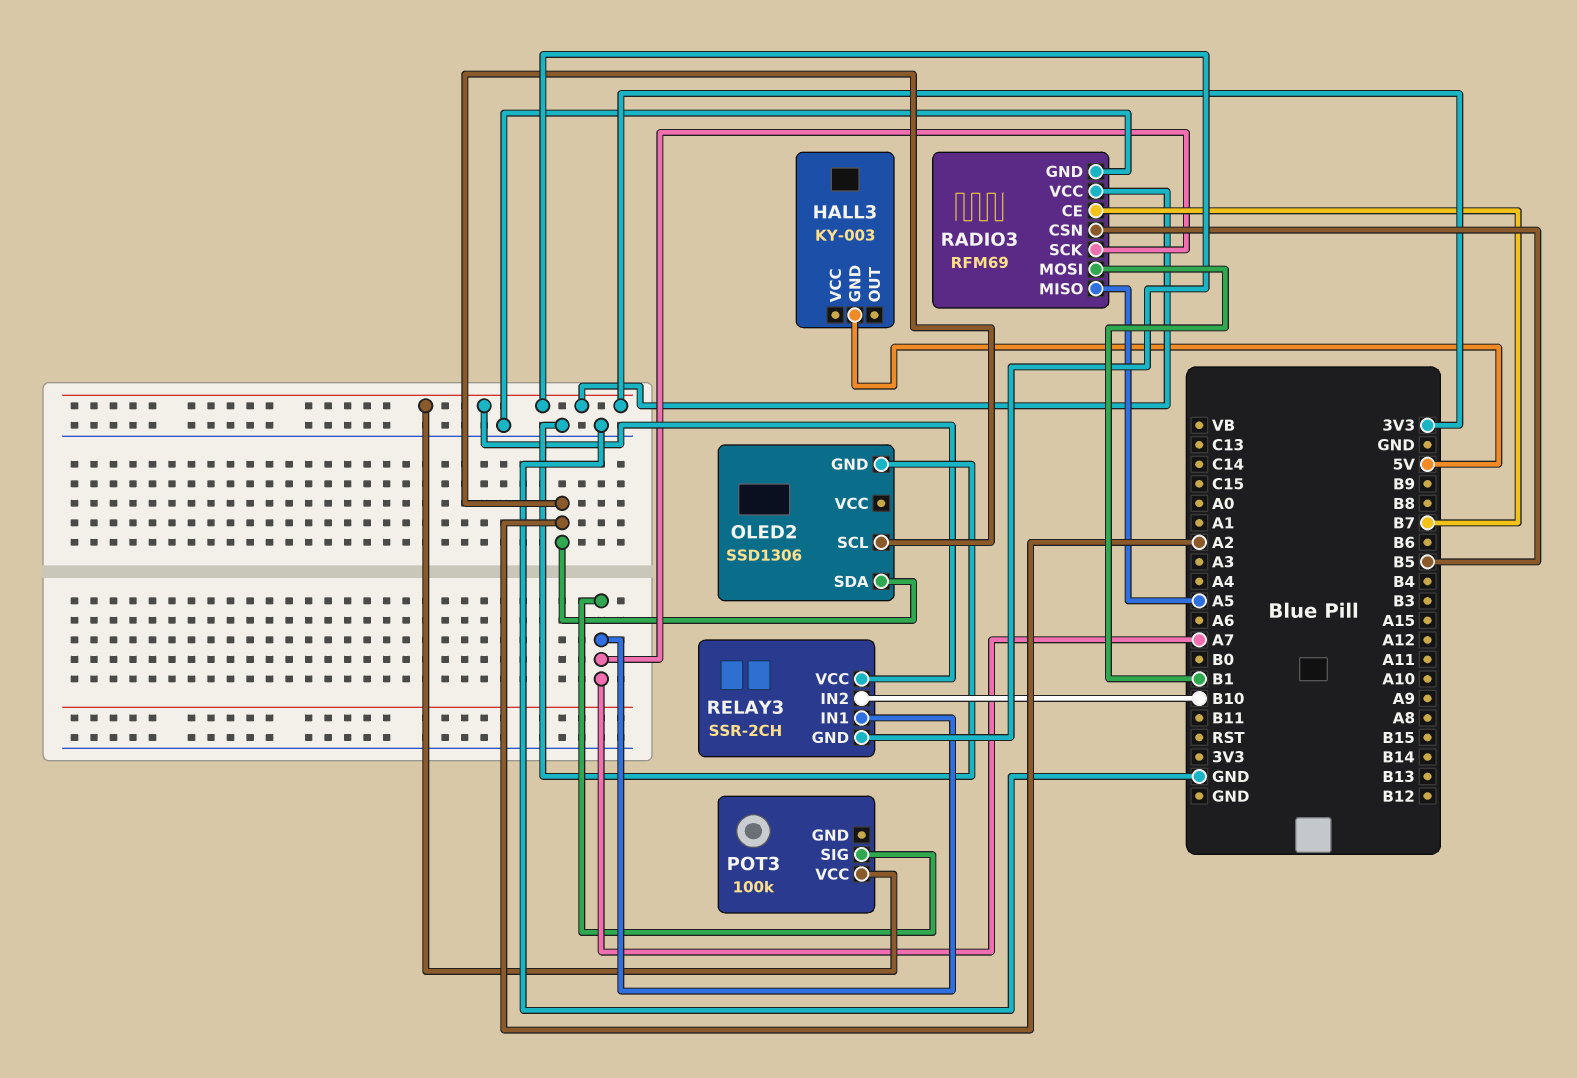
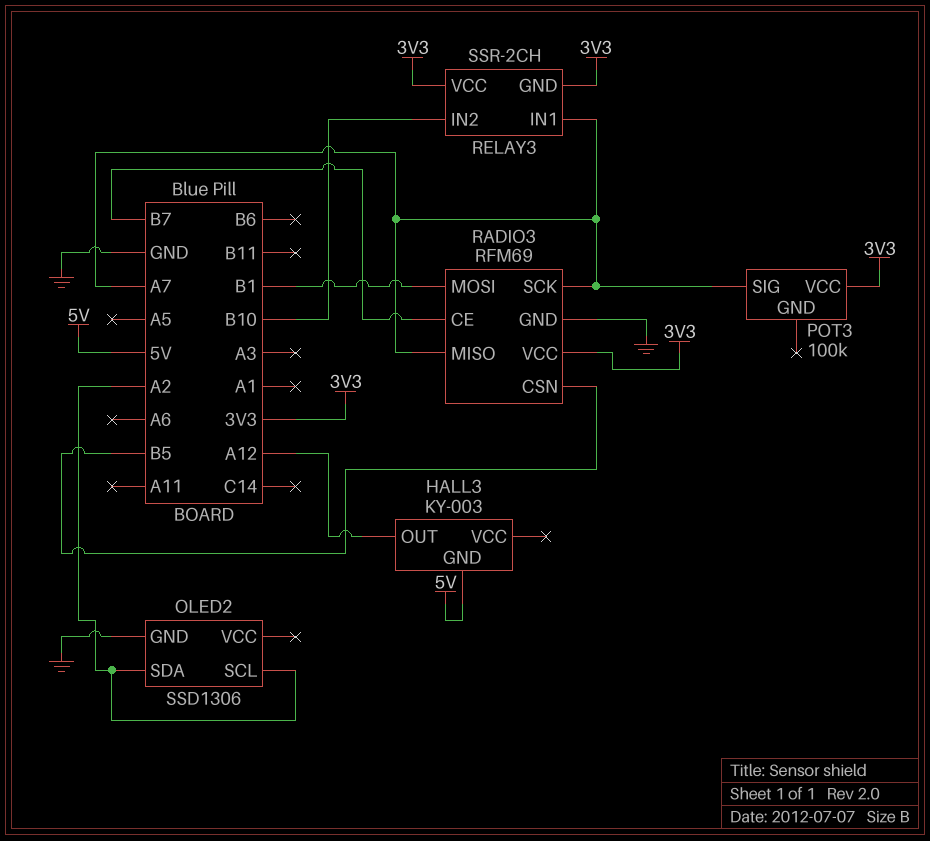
HALL3 pin OUT: none -> A12
RADIO3 pin MISO: A5 -> A7

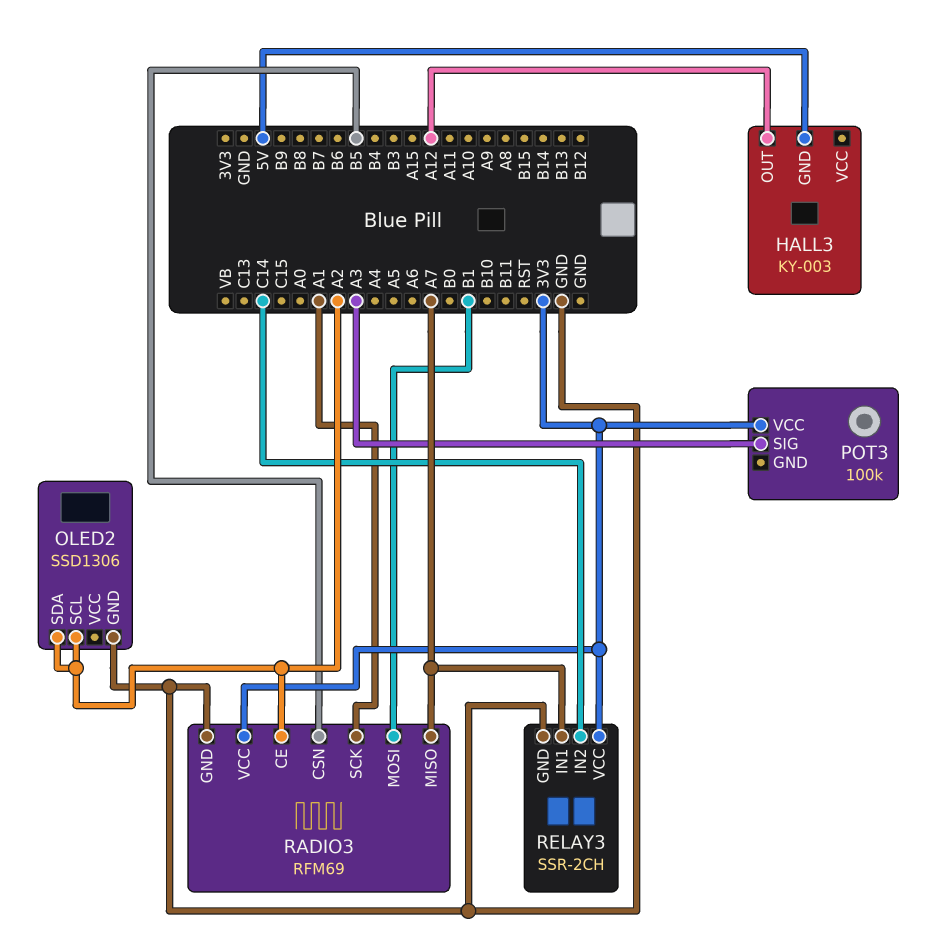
POT3 pin SIG: A7 -> A3
RADIO3 pin CE: B7 -> A2
RADIO3 pin SCK: A7 -> A1
RELAY3 pin GND: 3V3 -> GND
RELAY3 pin IN2: B10 -> C14

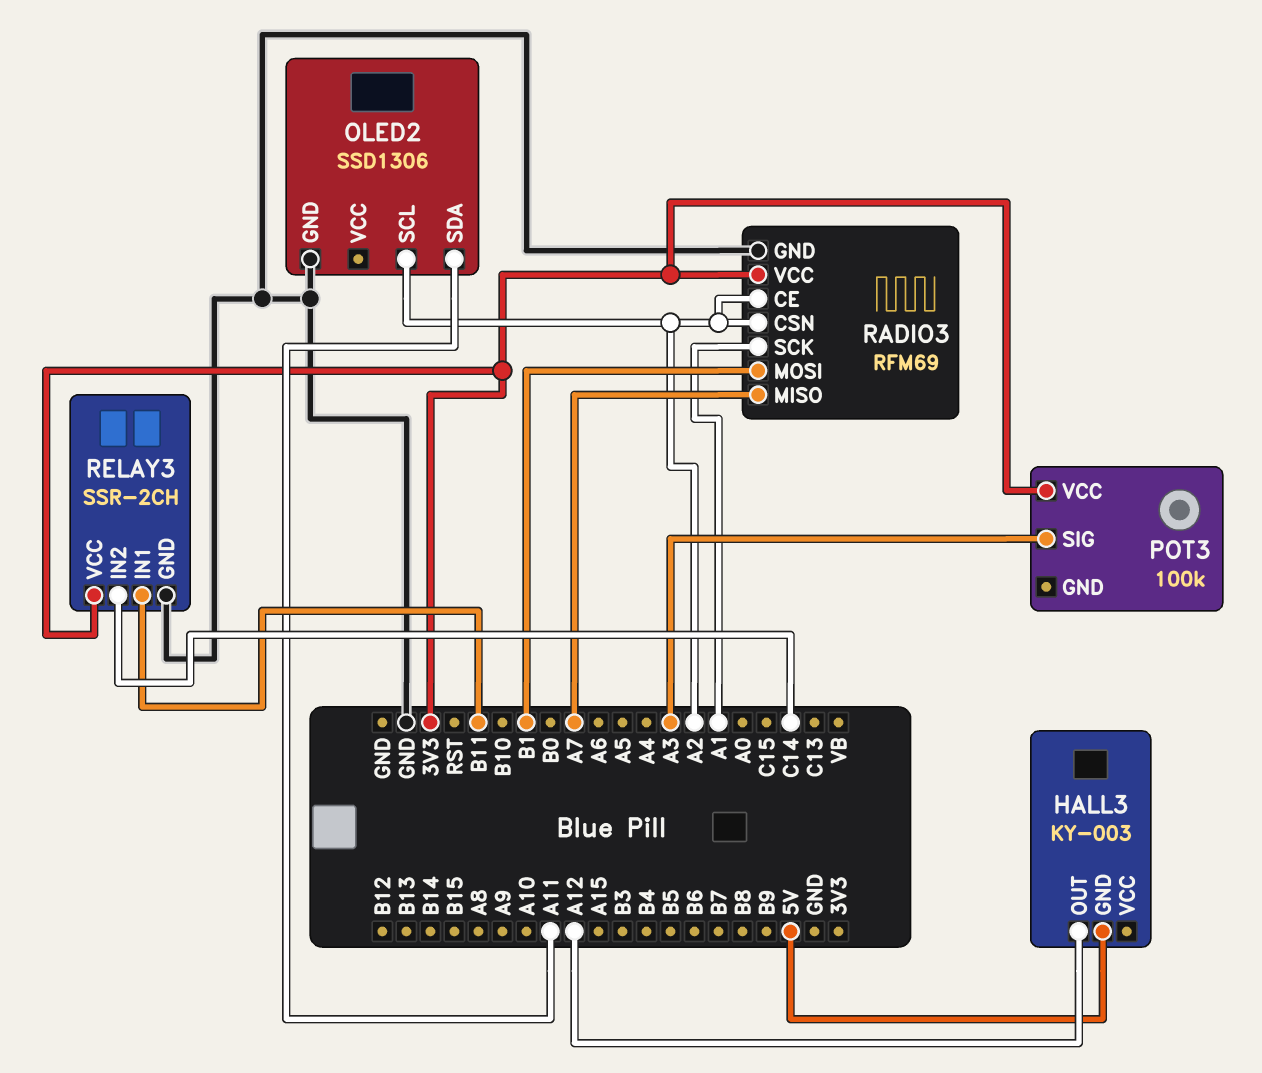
OLED2 pin SDA: A2 -> A11
RADIO3 pin CSN: B5 -> A2
RELAY3 pin IN1: A7 -> B11

